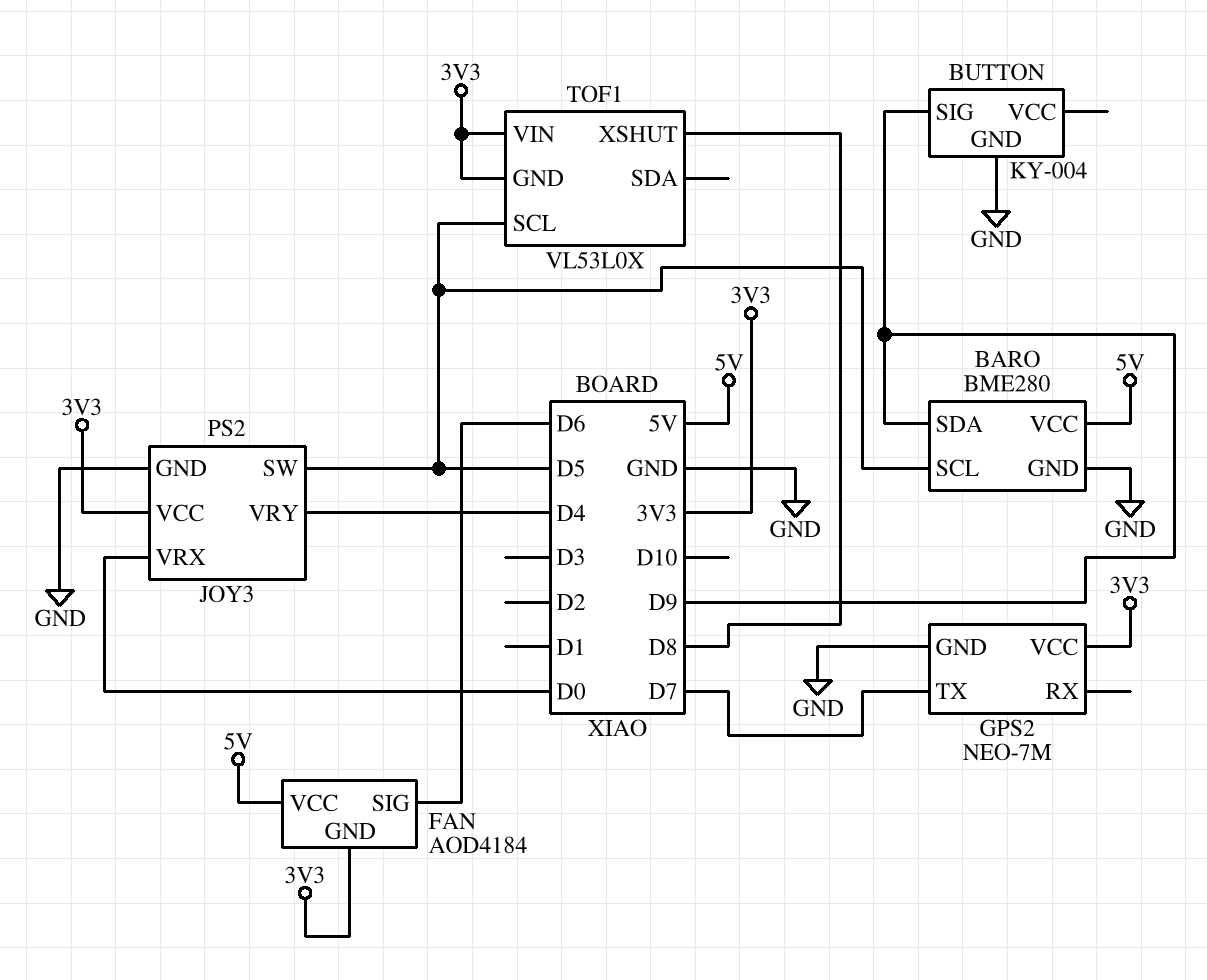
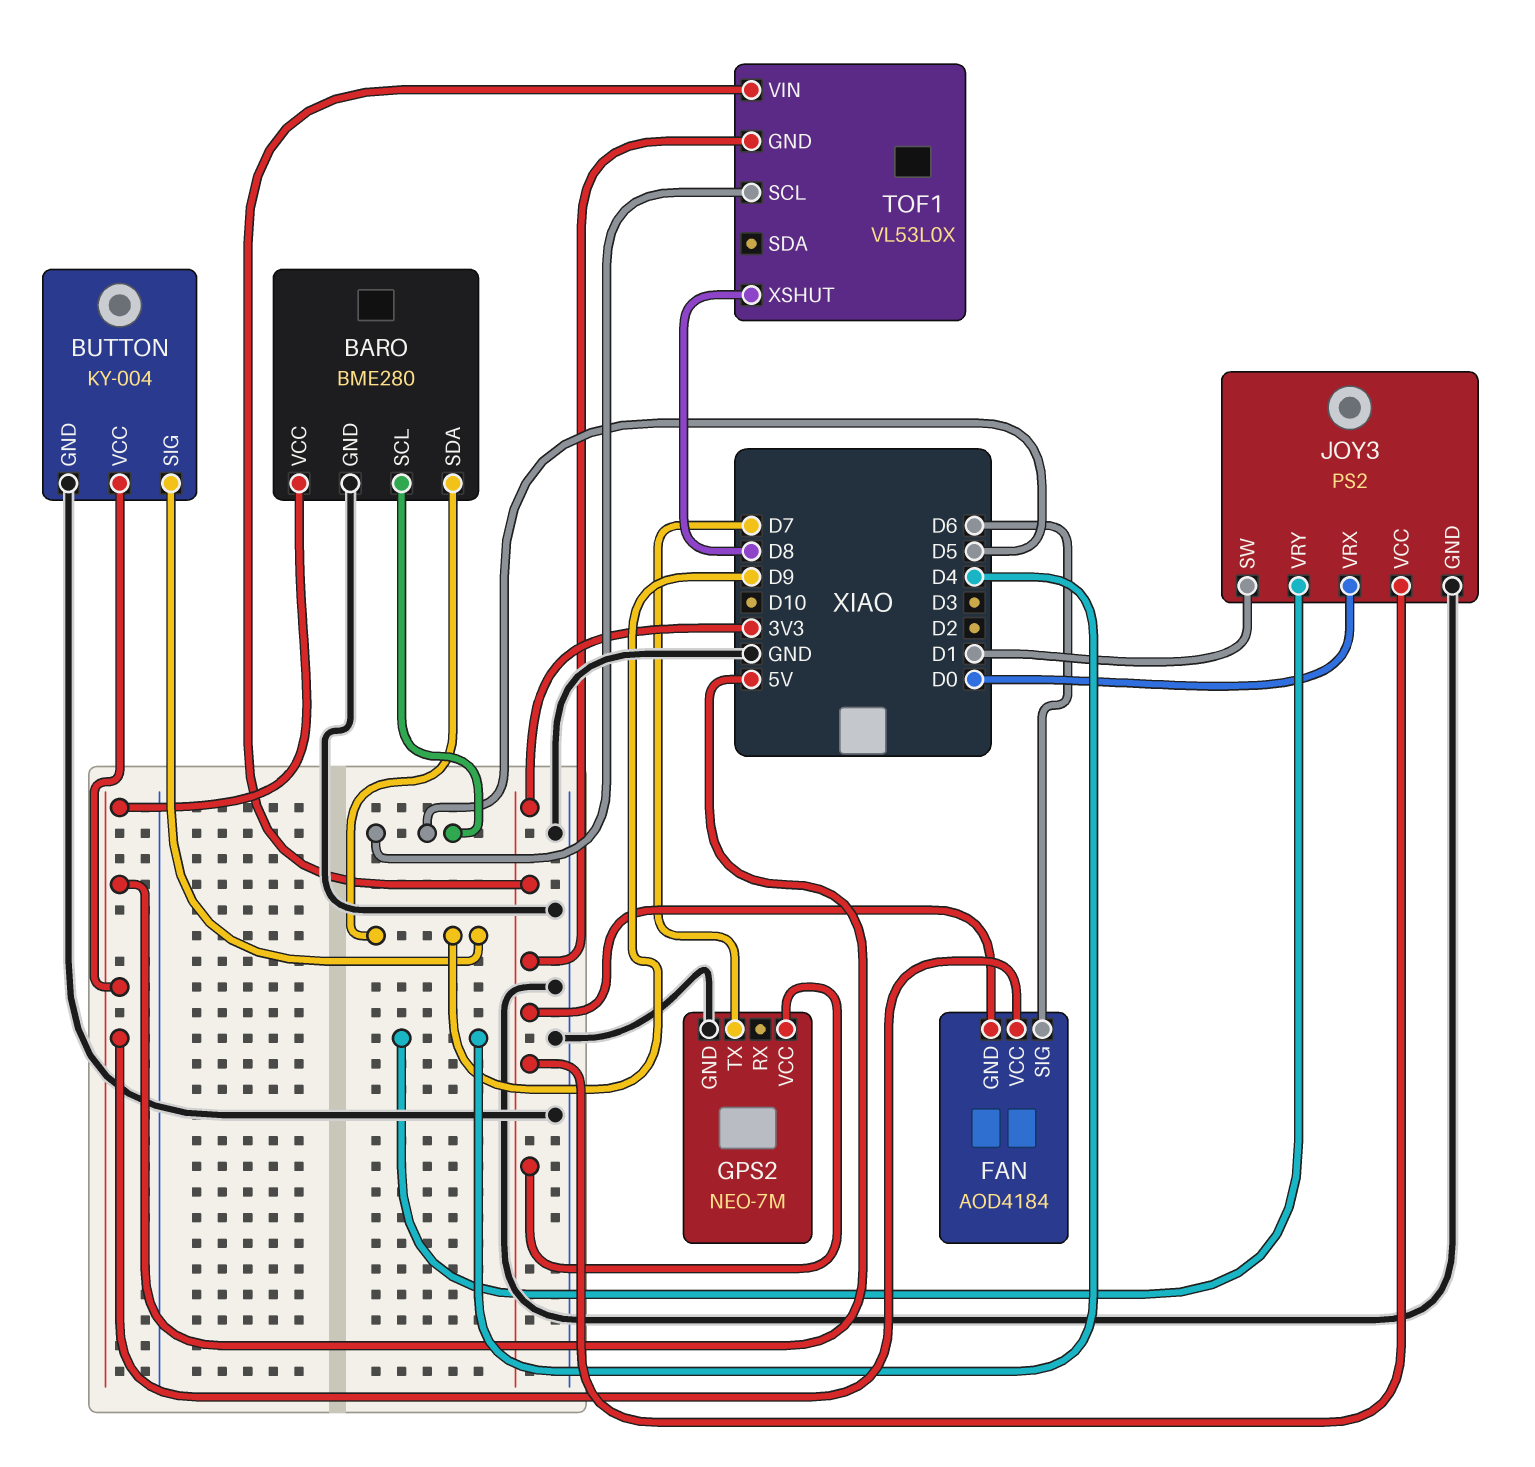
BUTTON pin VCC: none -> 5V
JOY3 pin SW: D5 -> D1

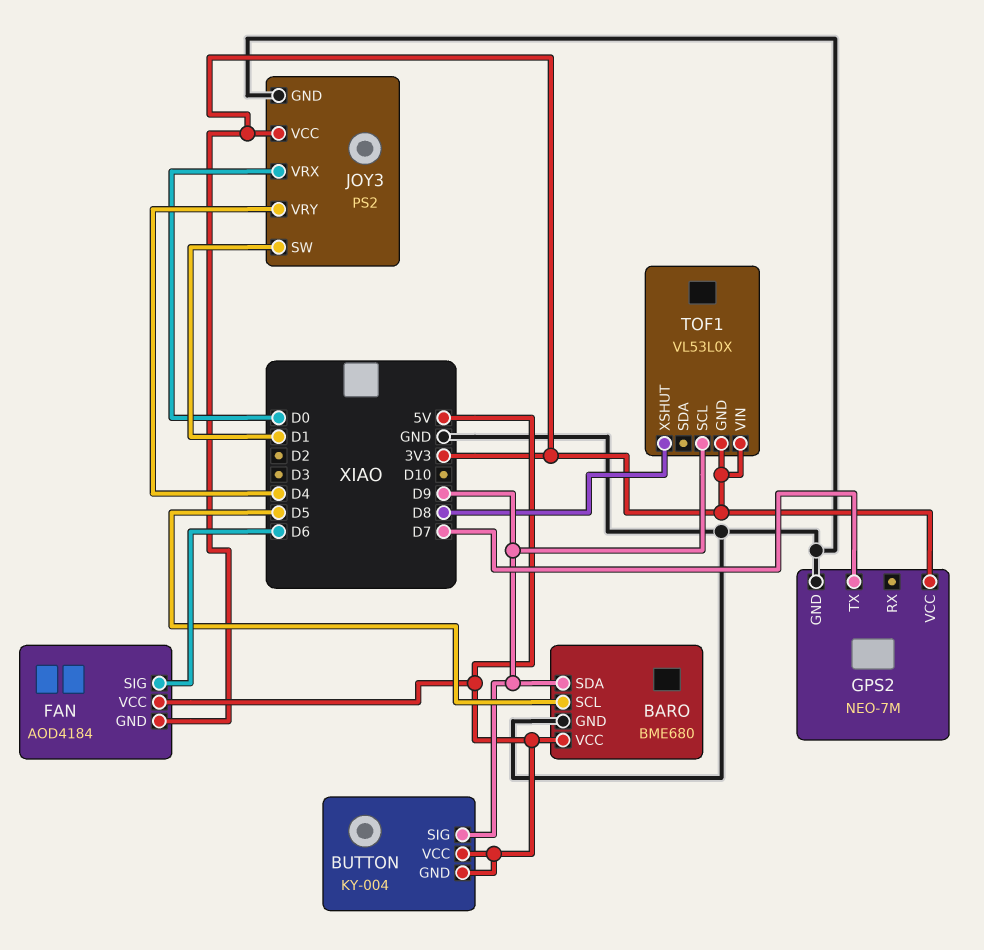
BARO: BME280 -> BME680
BUTTON pin GND: GND -> 5V
TOF1 pin SCL: D5 -> D9

